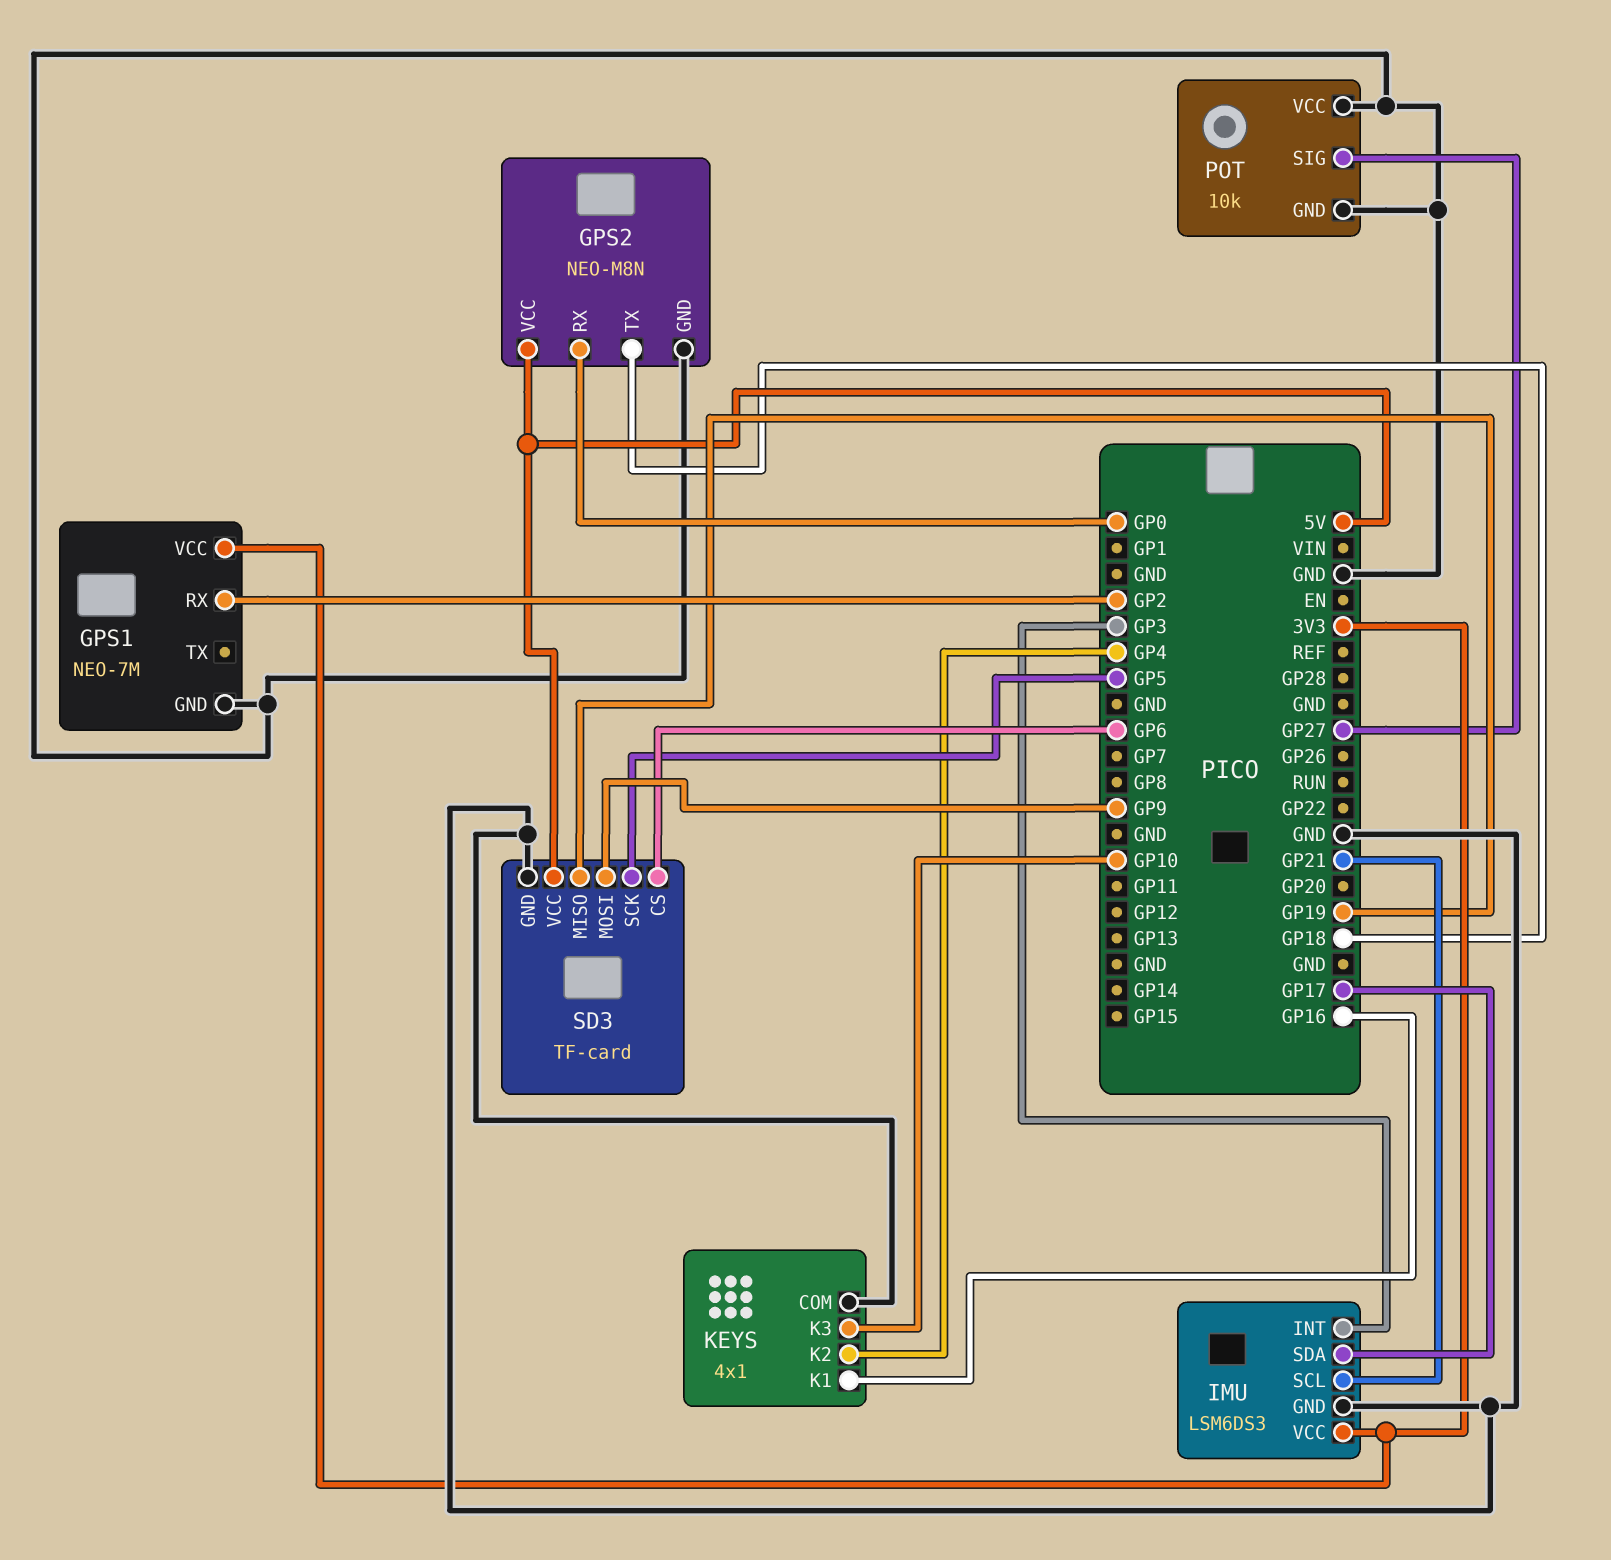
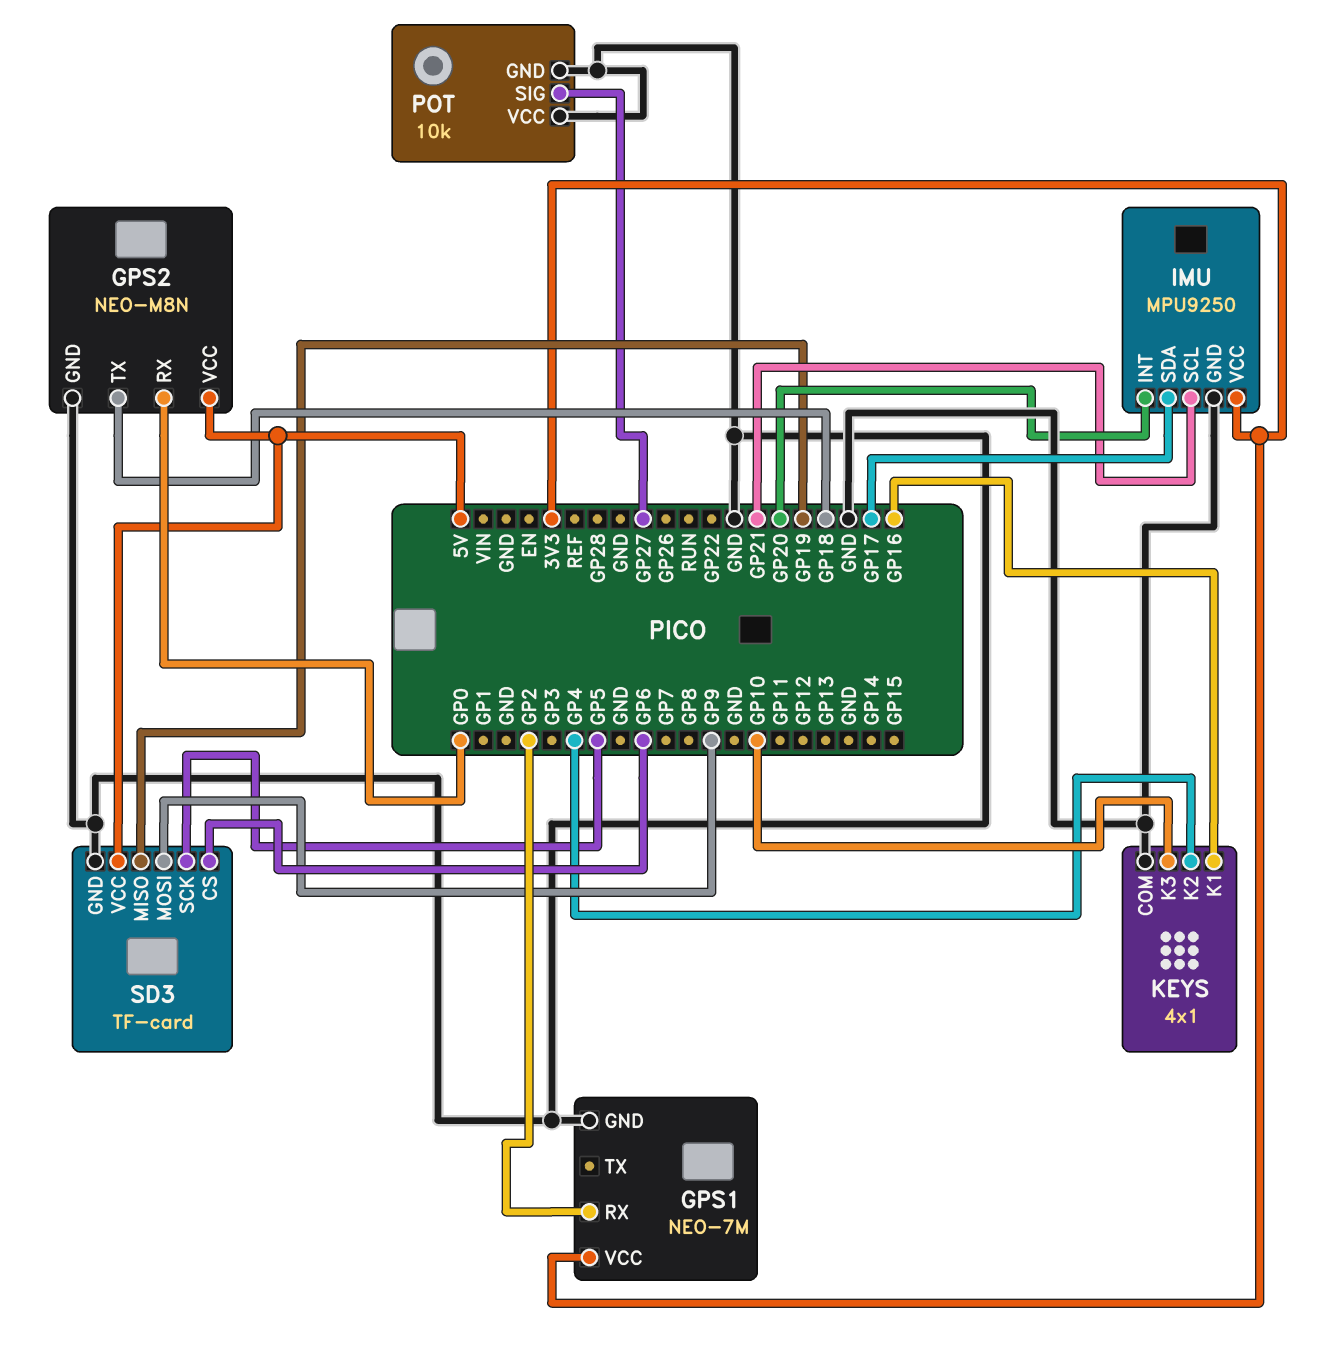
IMU: LSM6DS3 -> MPU9250
IMU pin INT: GP3 -> GP20

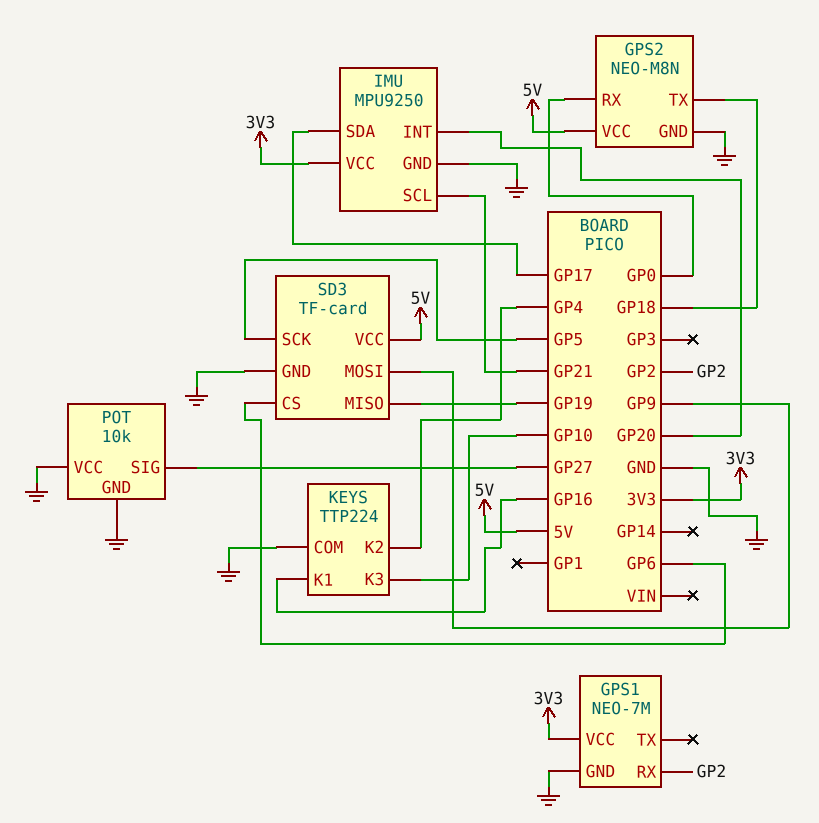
KEYS: 4x1 -> TTP224

